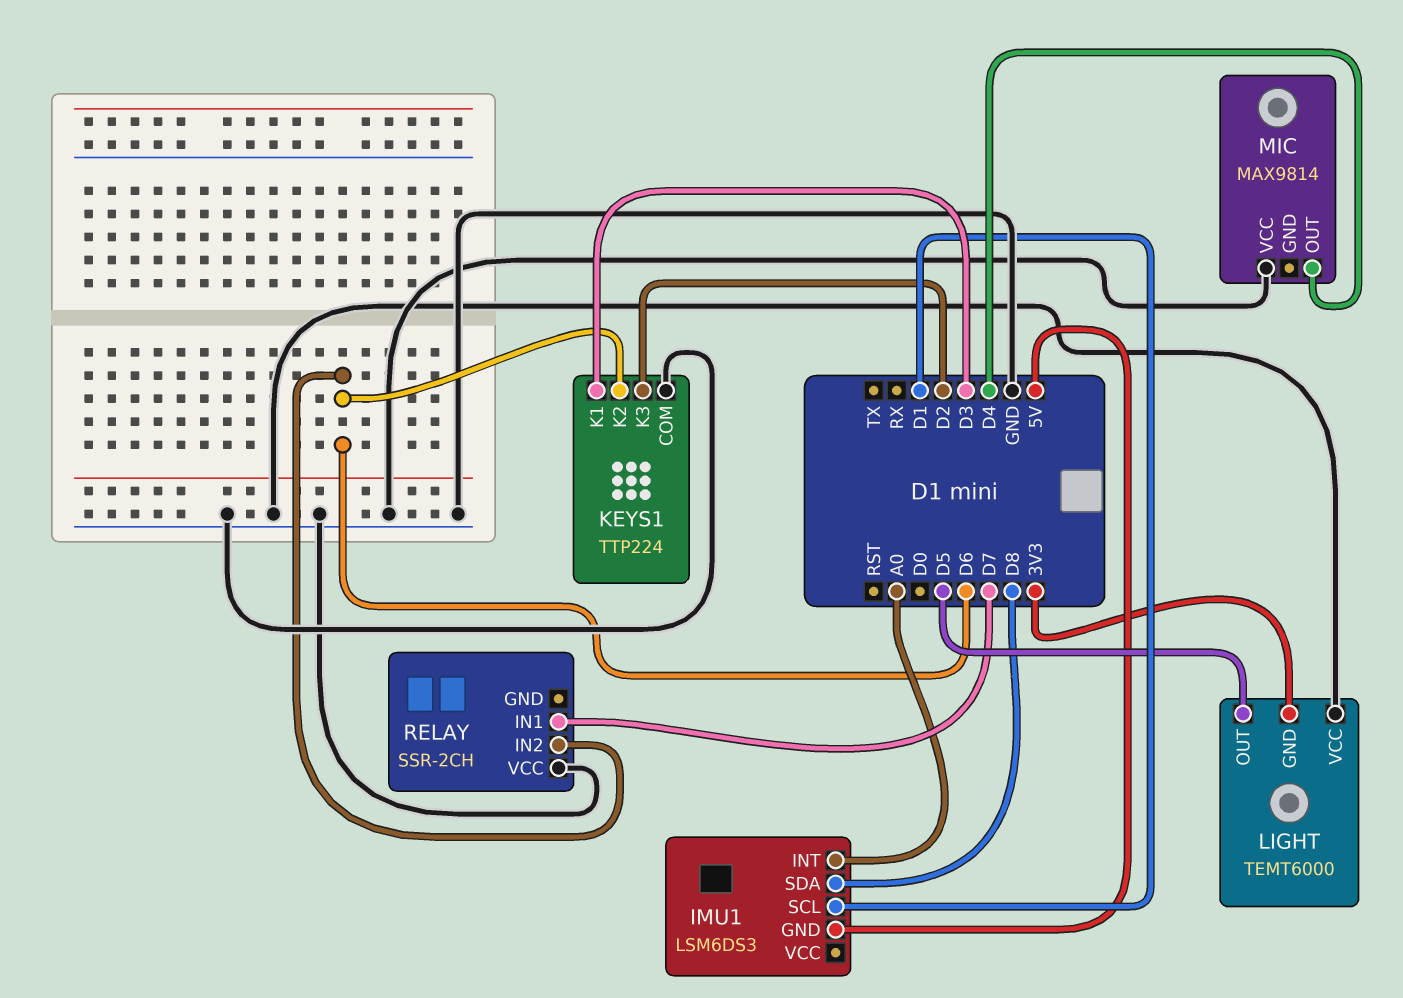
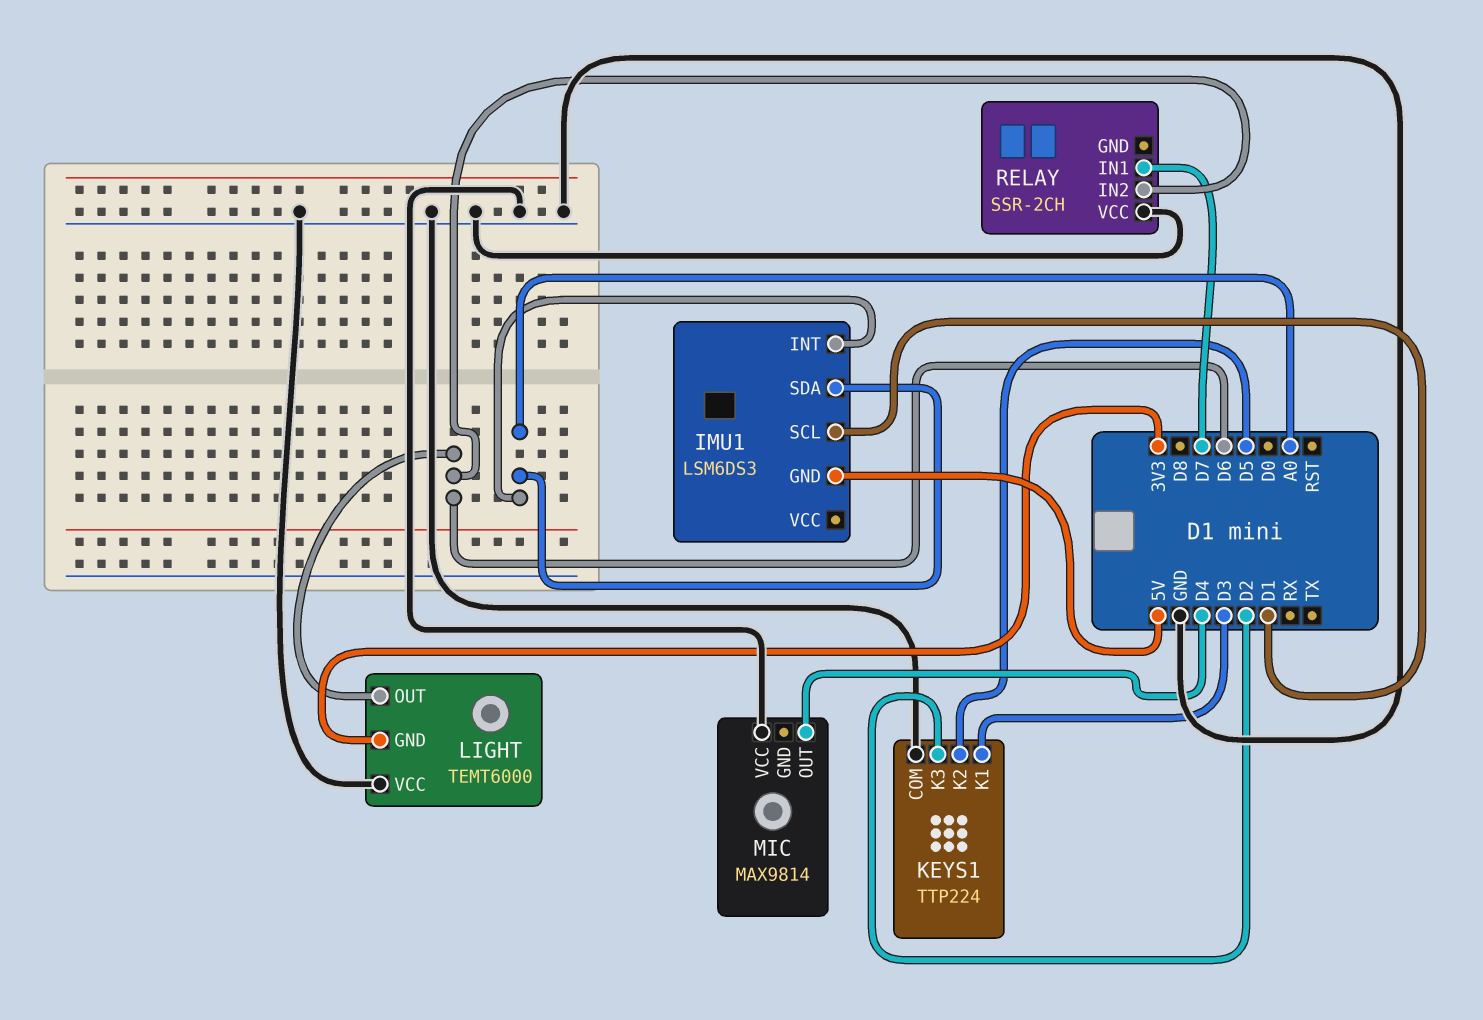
IMU1 pin SDA: D8 -> A0
KEYS1 pin K2: D6 -> D5
LIGHT pin OUT: D5 -> D6

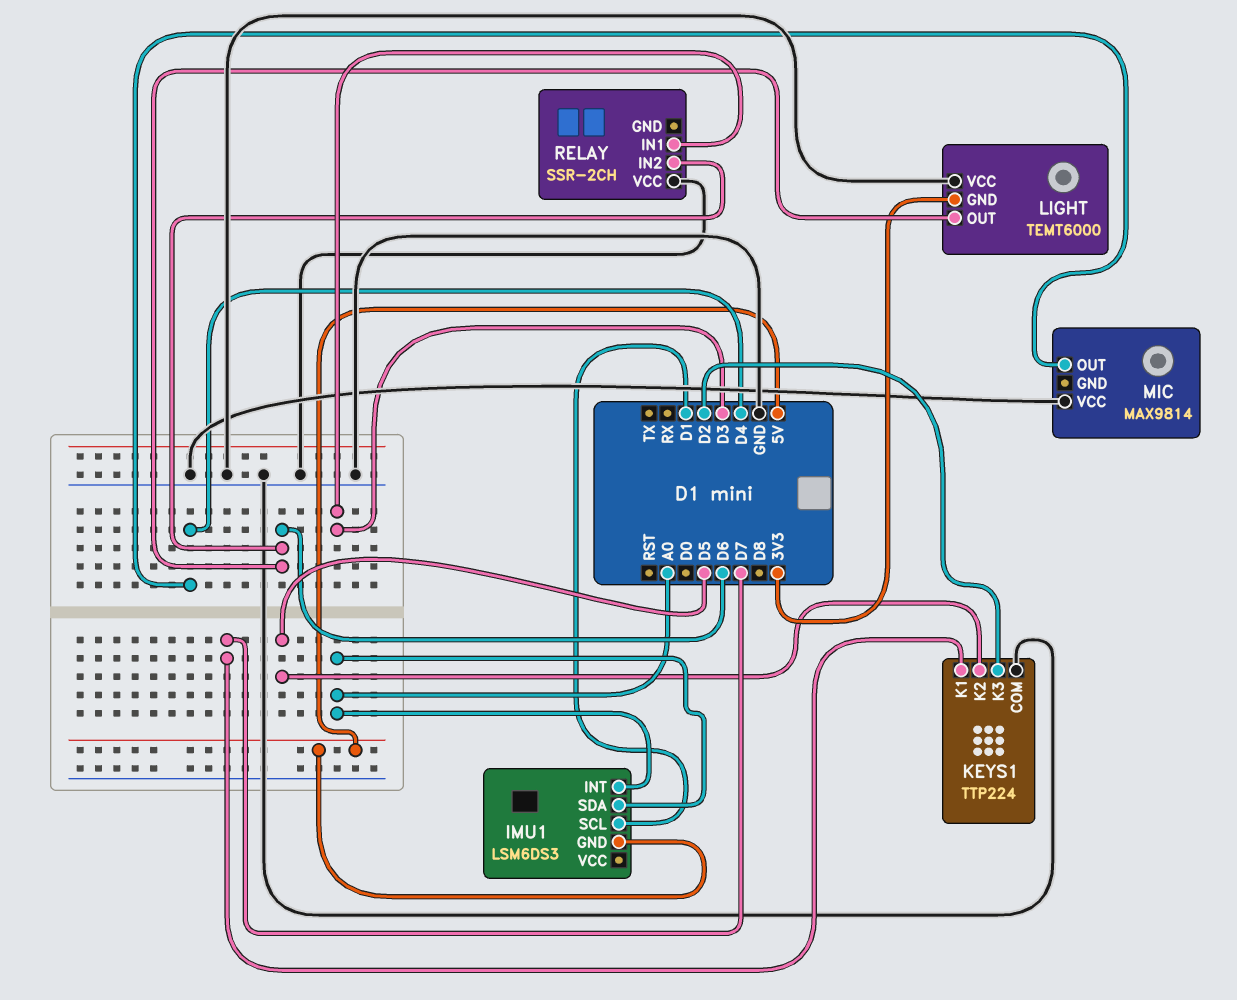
KEYS1 pin K1: D3 -> D7
RELAY pin IN1: D7 -> D3

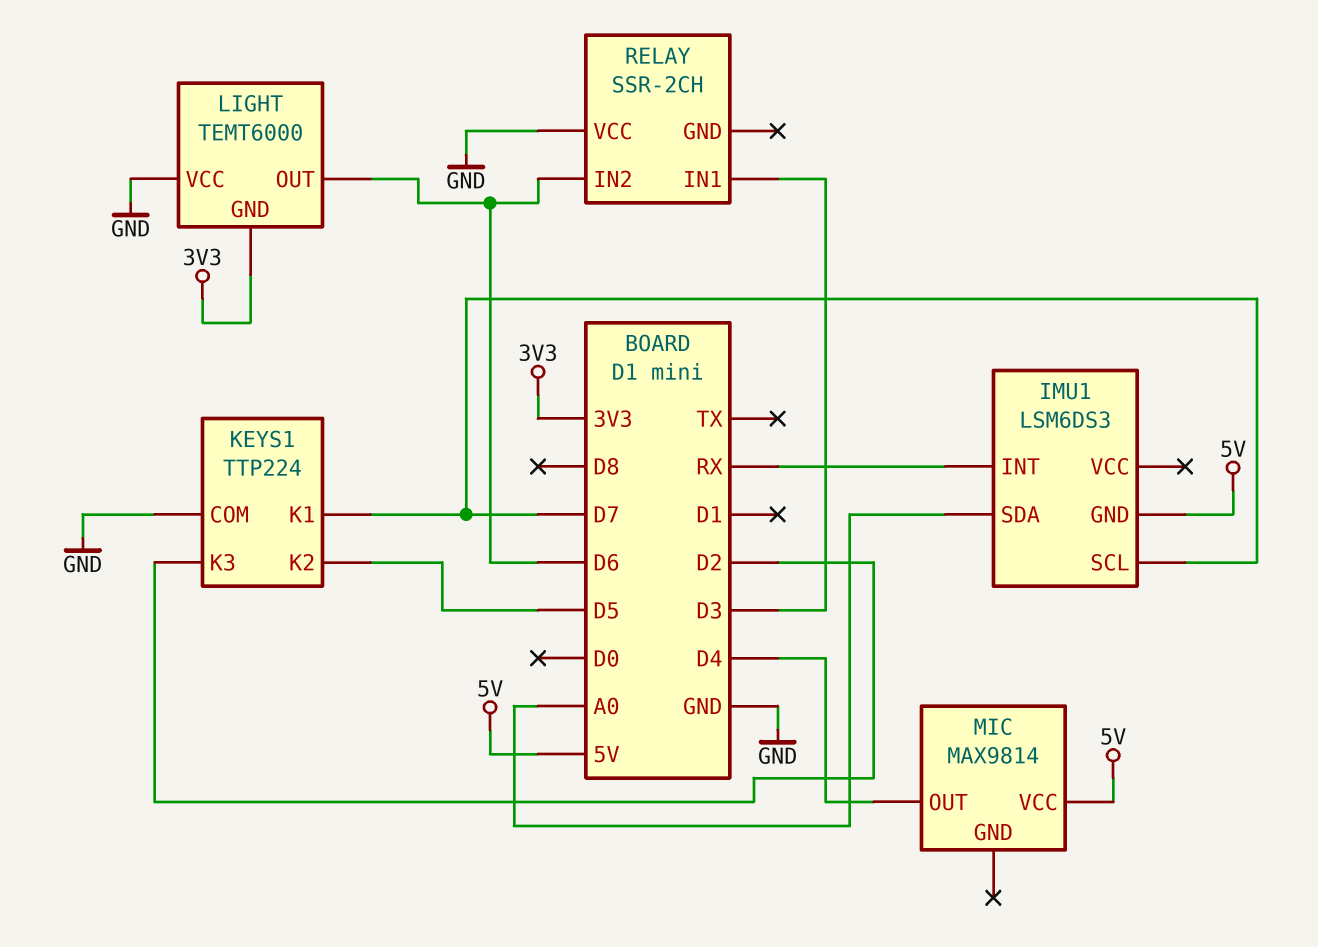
IMU1 pin INT: A0 -> RX
IMU1 pin SCL: D1 -> D7
MIC pin VCC: GND -> 5V

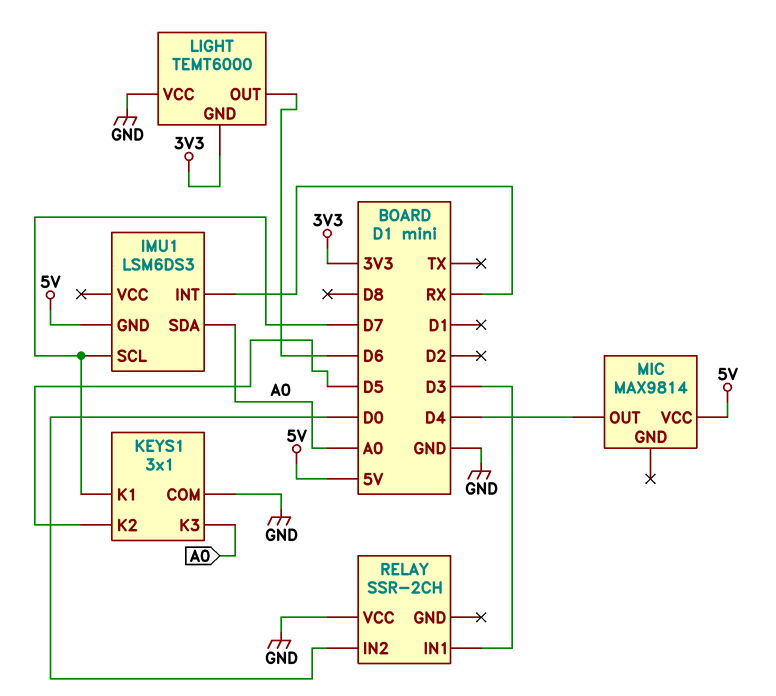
KEYS1: TTP224 -> 3x1
KEYS1 pin K3: D2 -> A0
RELAY pin IN2: D6 -> D0

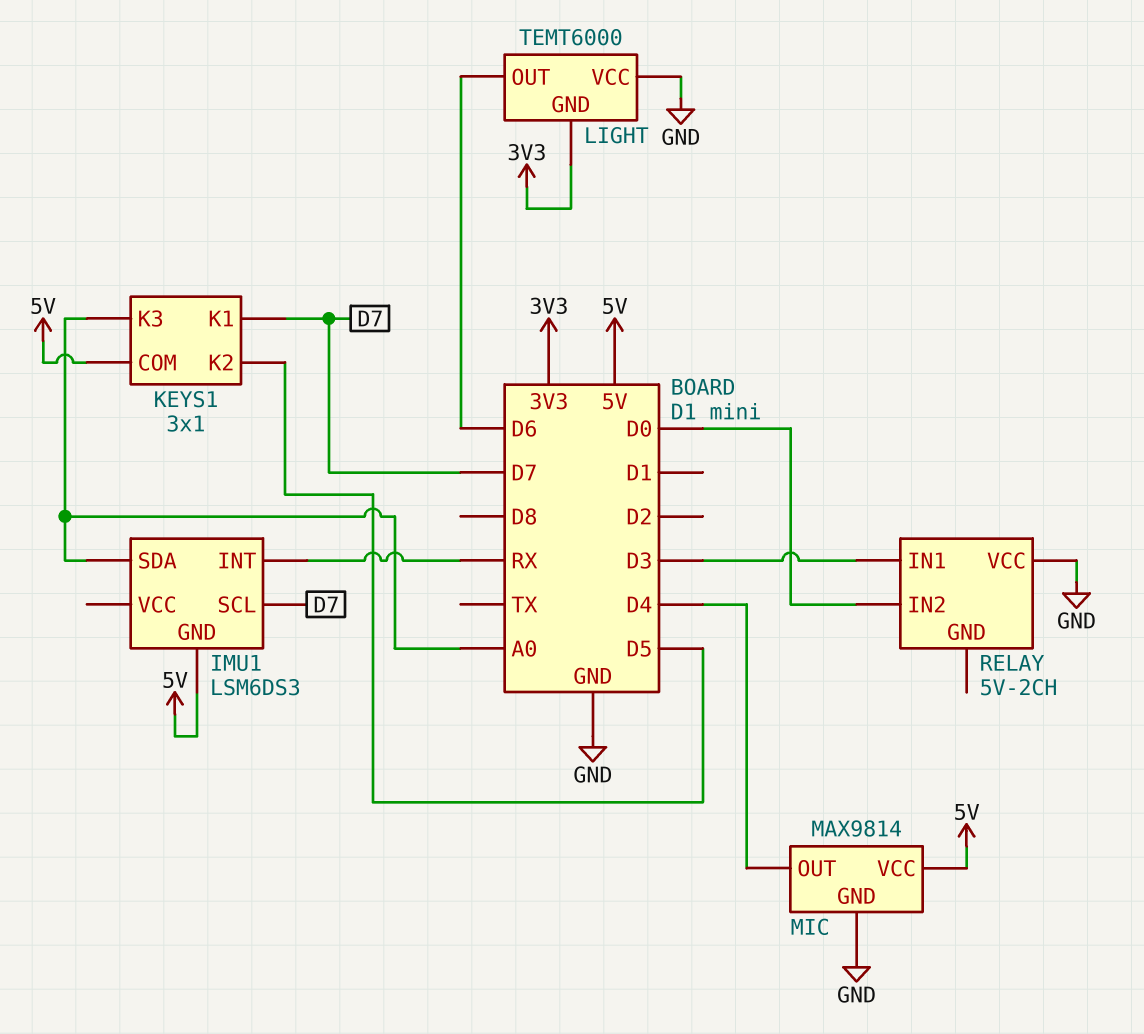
KEYS1 pin COM: GND -> 5V
MIC pin GND: none -> GND
RELAY: SSR-2CH -> 5V-2CH

